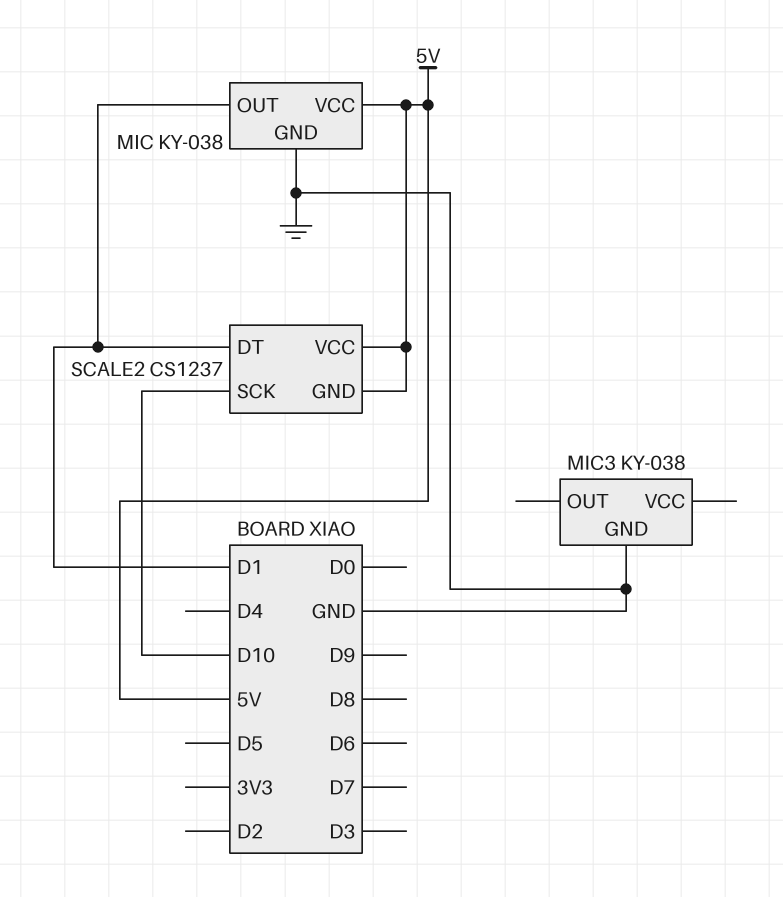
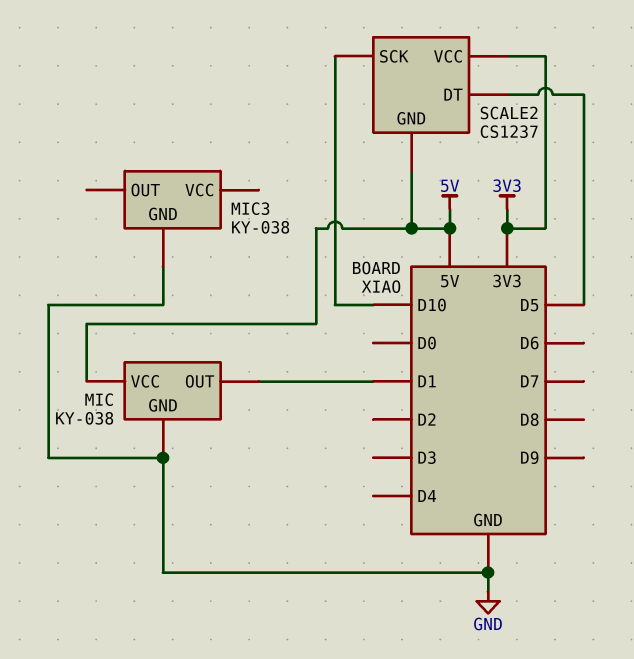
SCALE2 pin DT: D1 -> D5
SCALE2 pin VCC: 5V -> 3V3

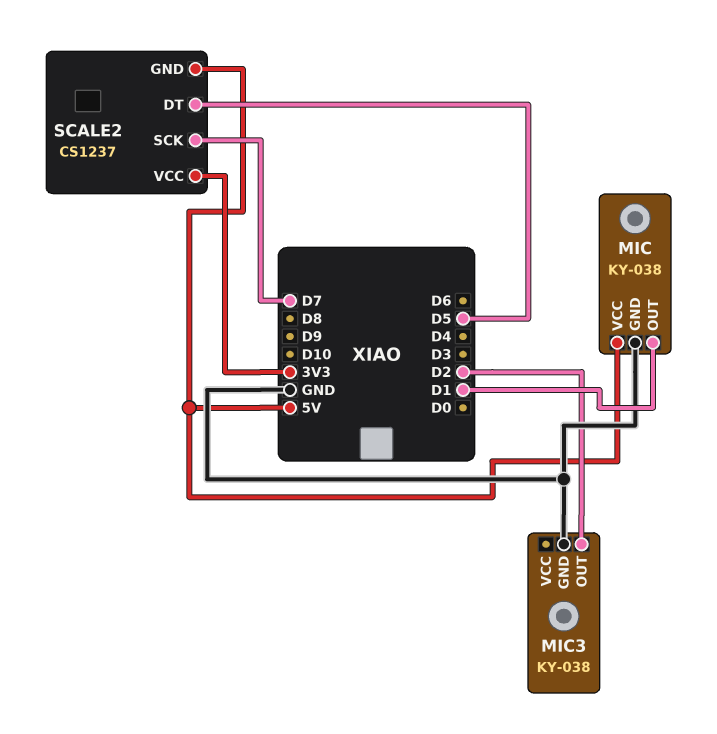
MIC3 pin OUT: none -> D2
SCALE2 pin SCK: D10 -> D7

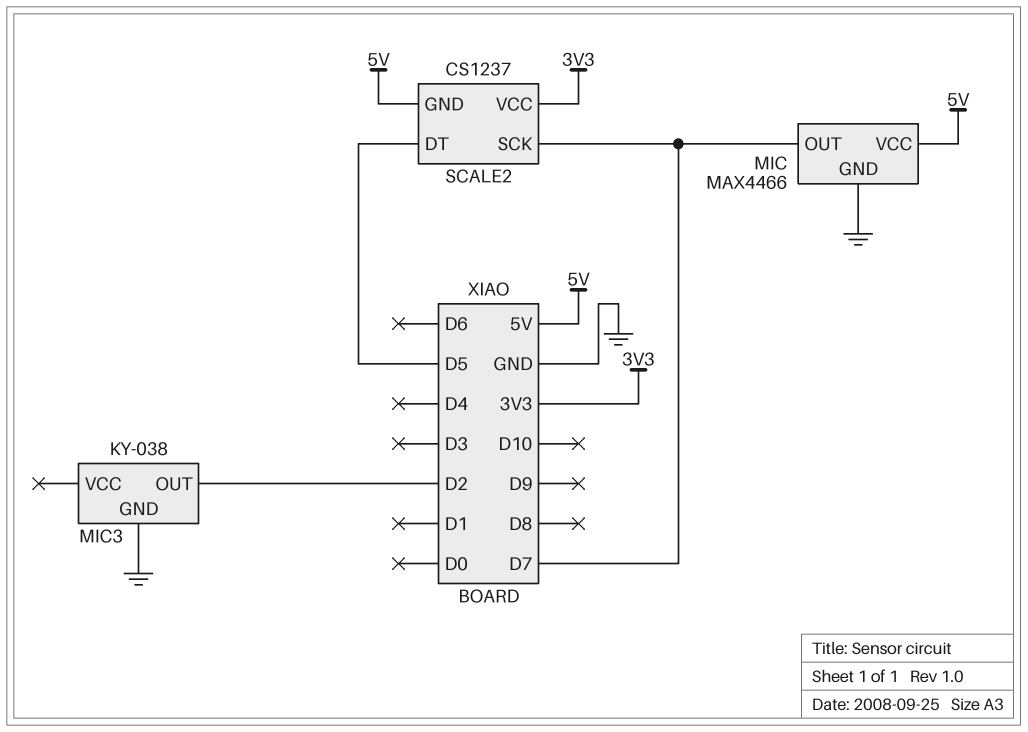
MIC: KY-038 -> MAX4466
MIC pin OUT: D1 -> D7

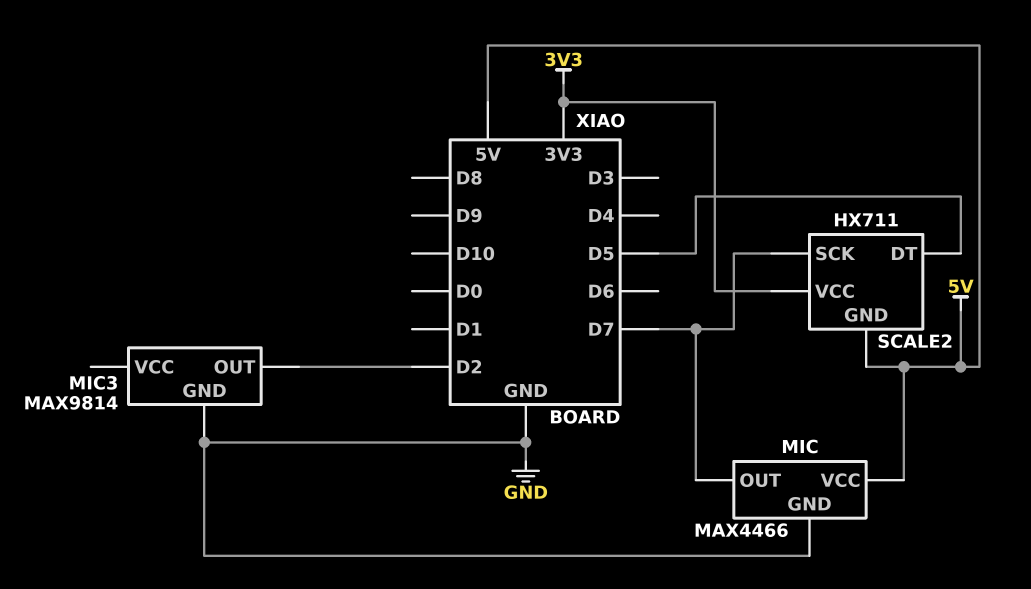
MIC3: KY-038 -> MAX9814
SCALE2: CS1237 -> HX711

